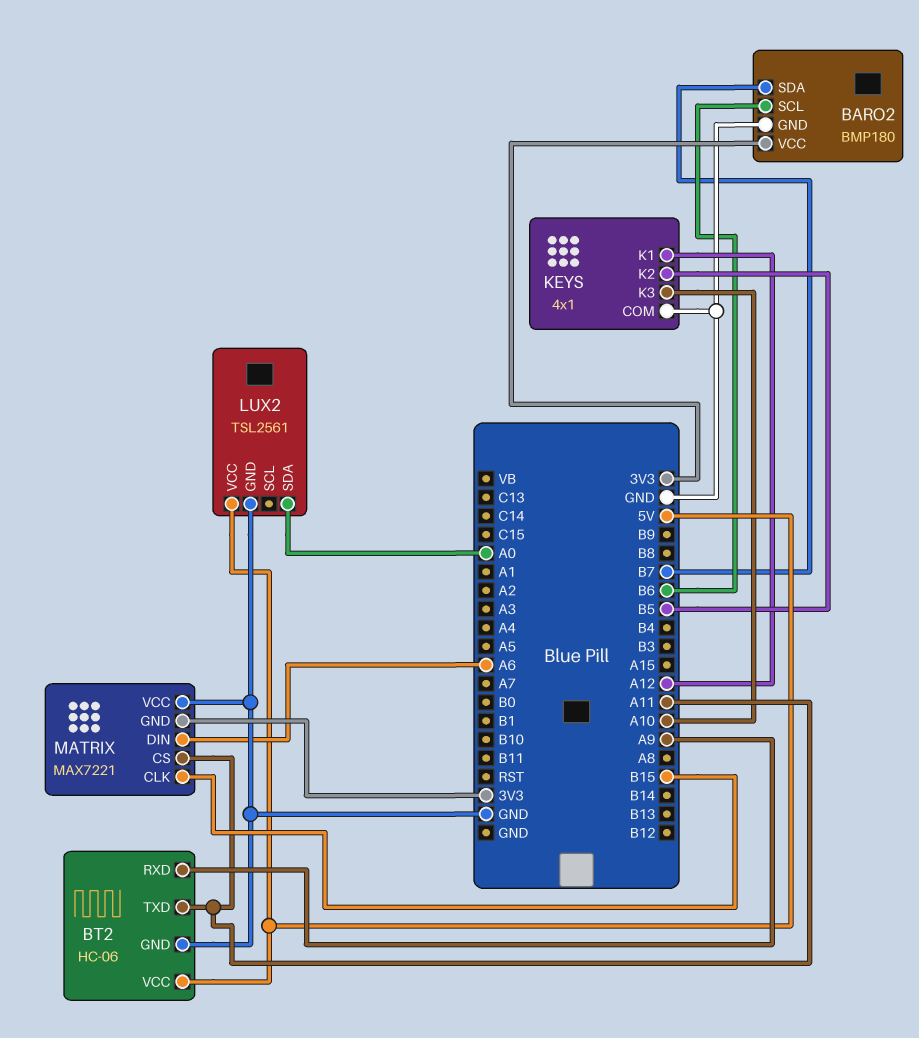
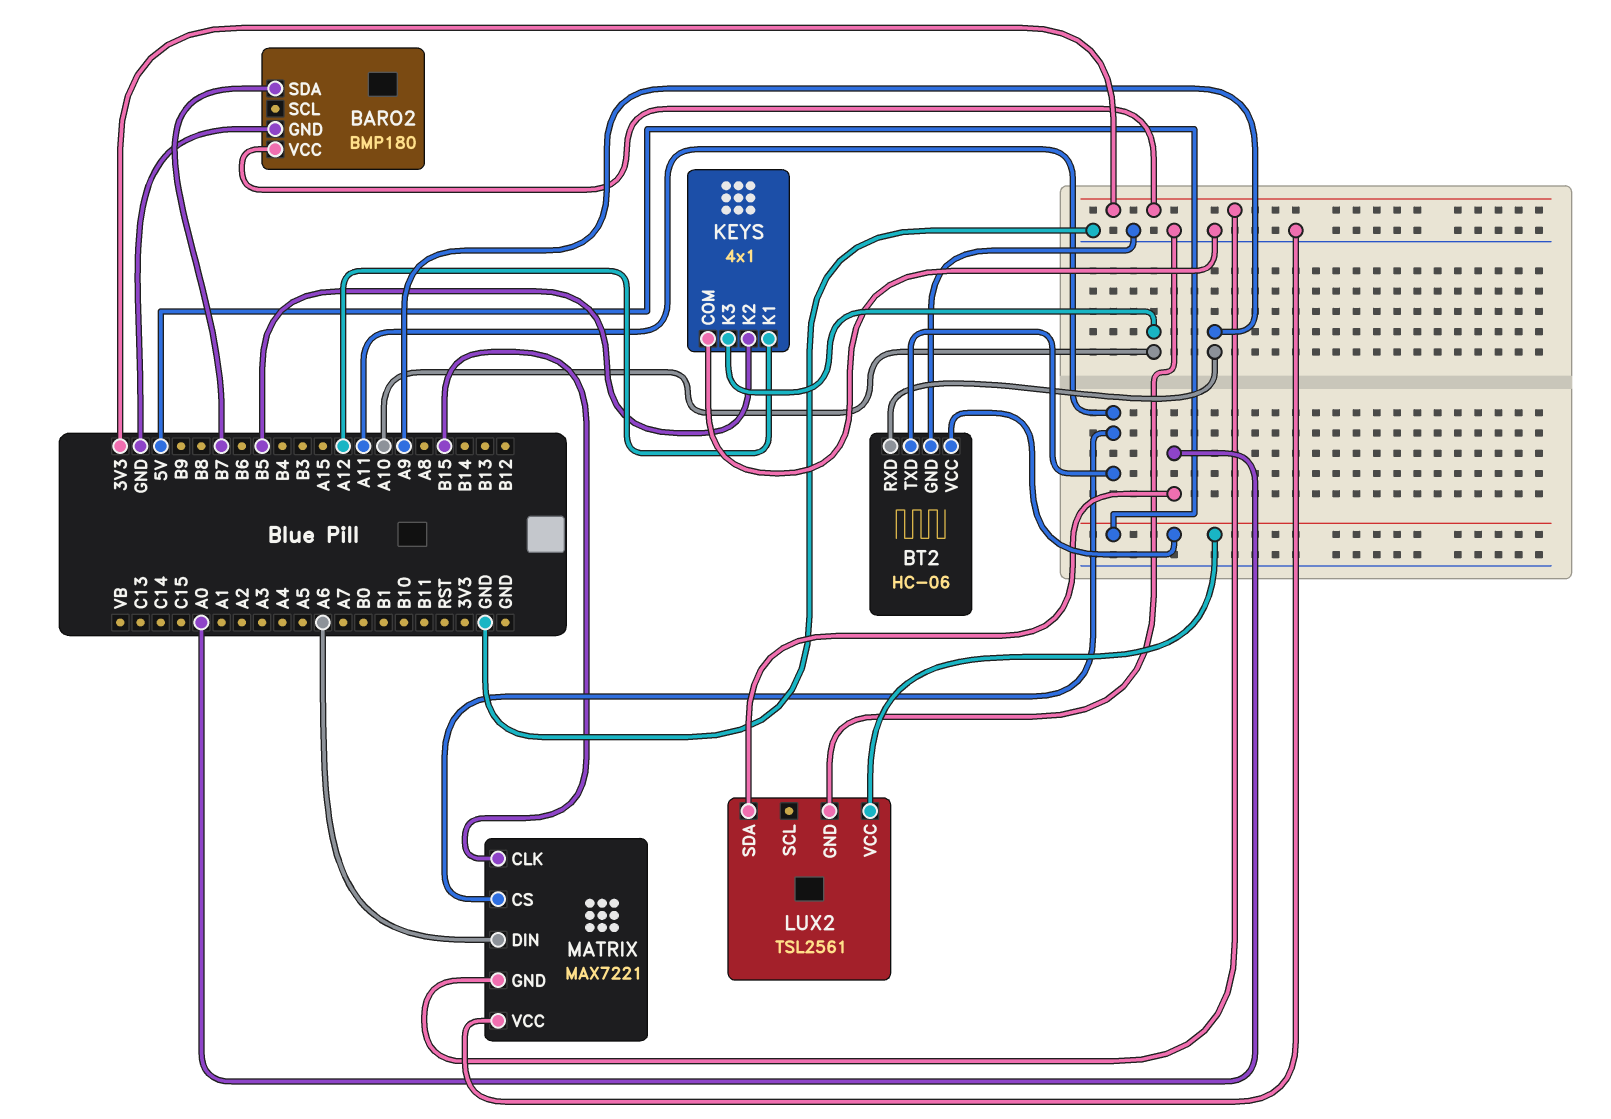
BARO2 pin SCL: B6 -> none

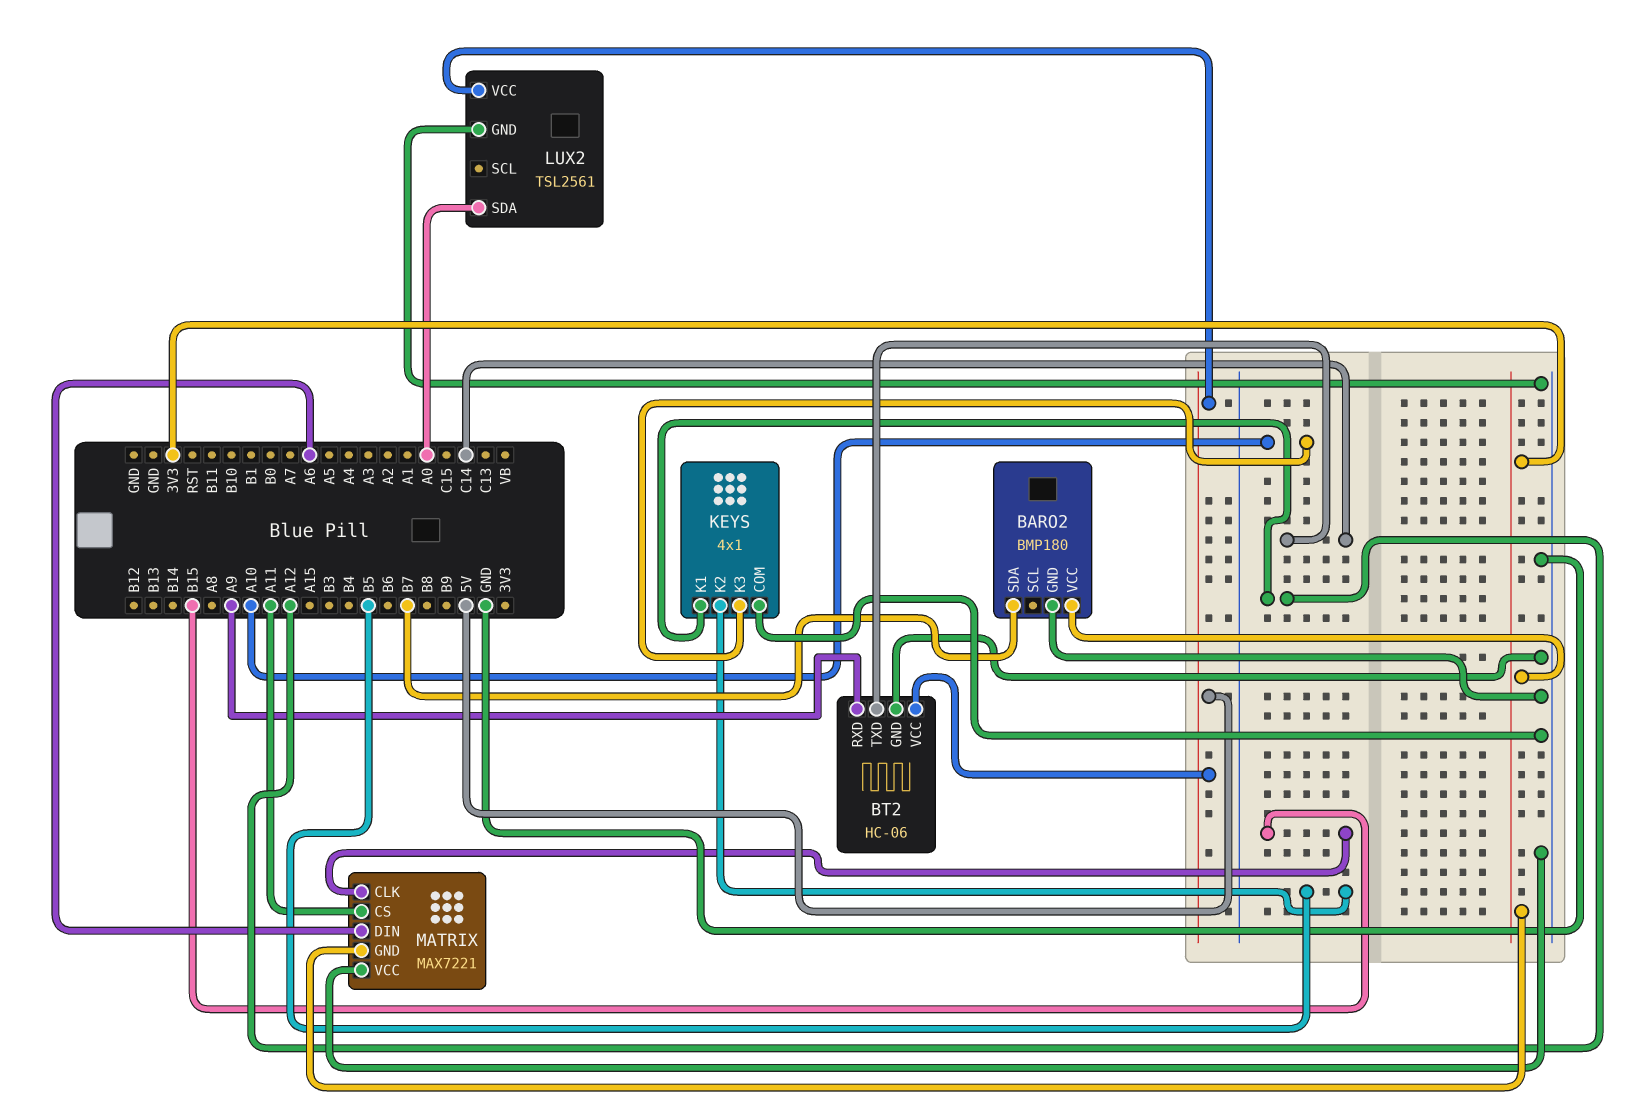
BT2 pin TXD: A11 -> C14

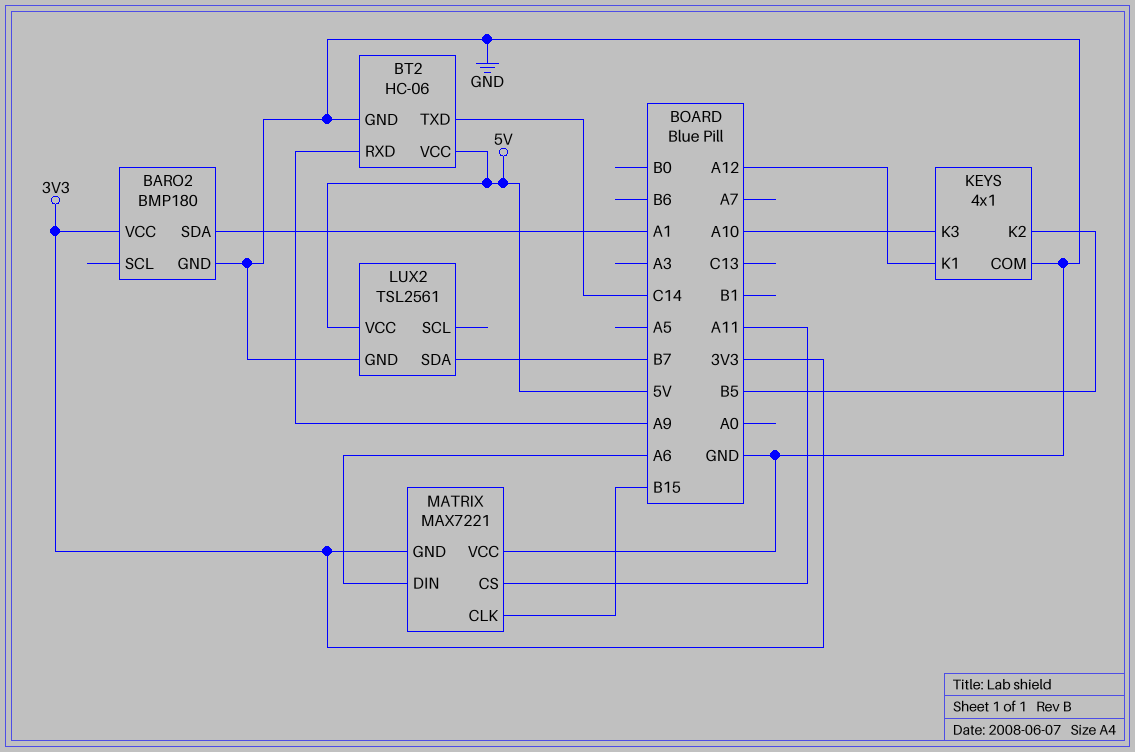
BARO2 pin SDA: B7 -> A1
LUX2 pin SDA: A0 -> B7

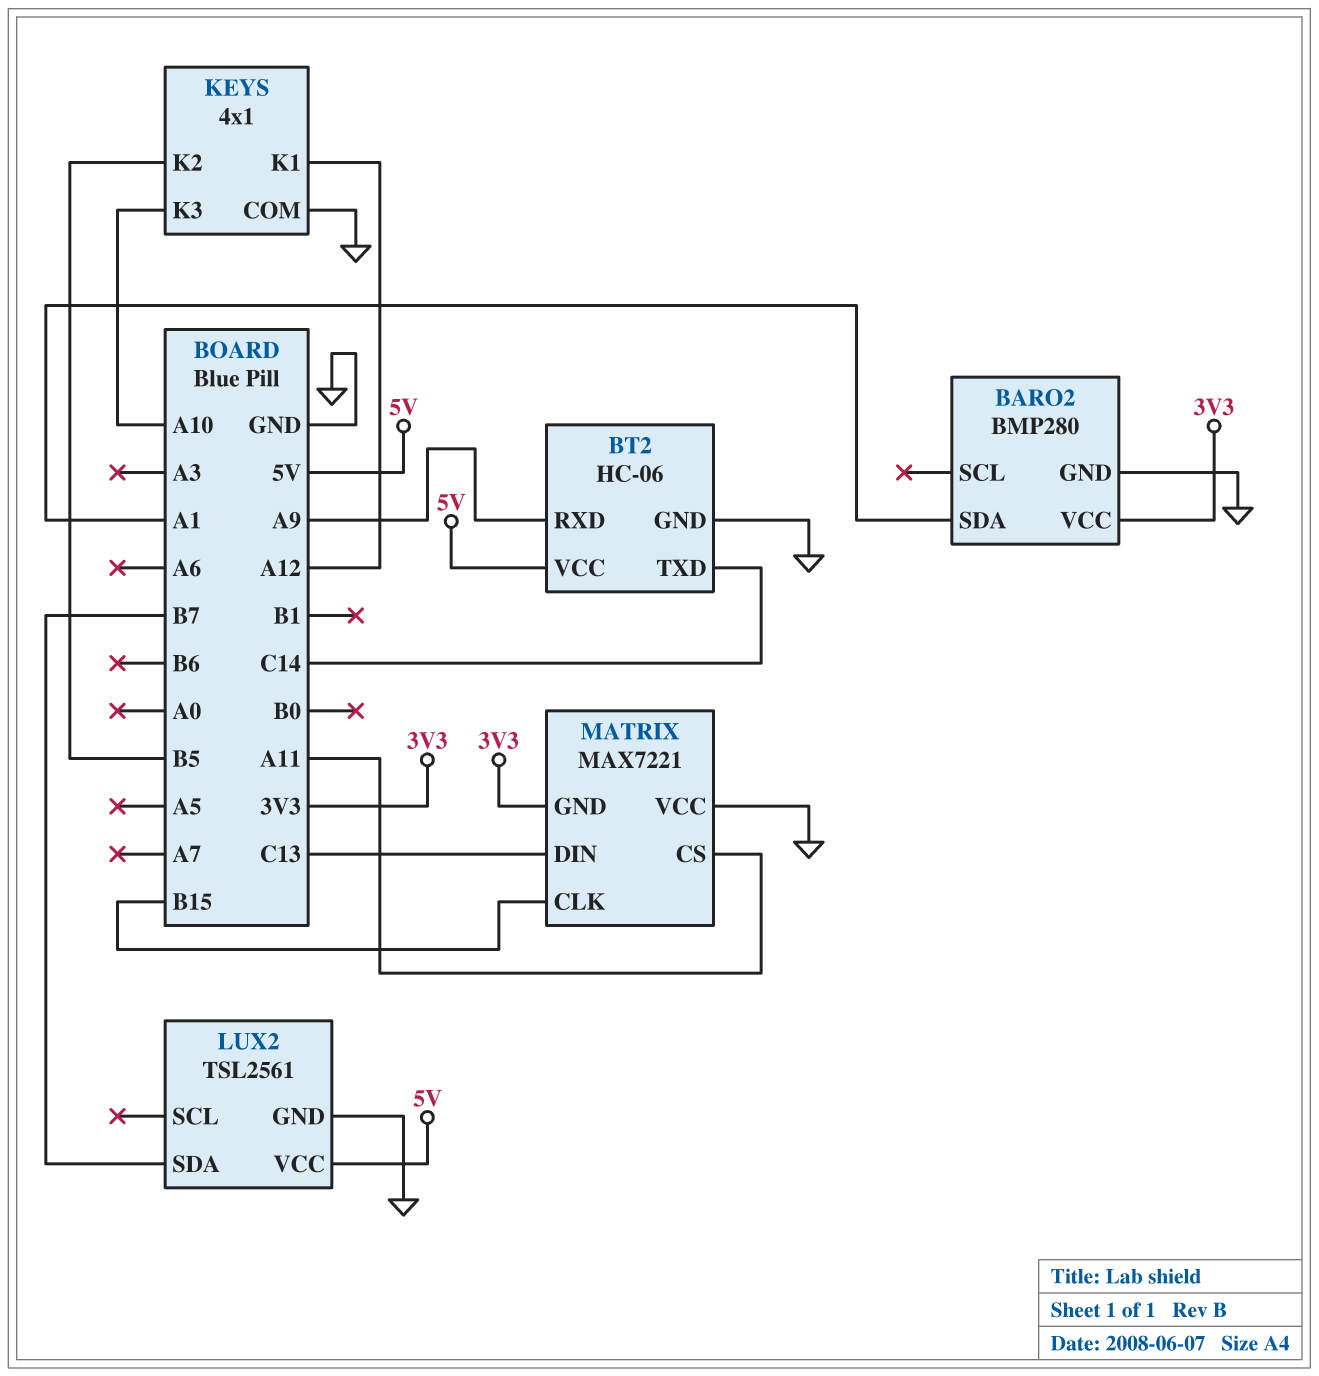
BARO2: BMP180 -> BMP280
MATRIX pin DIN: A6 -> C13

